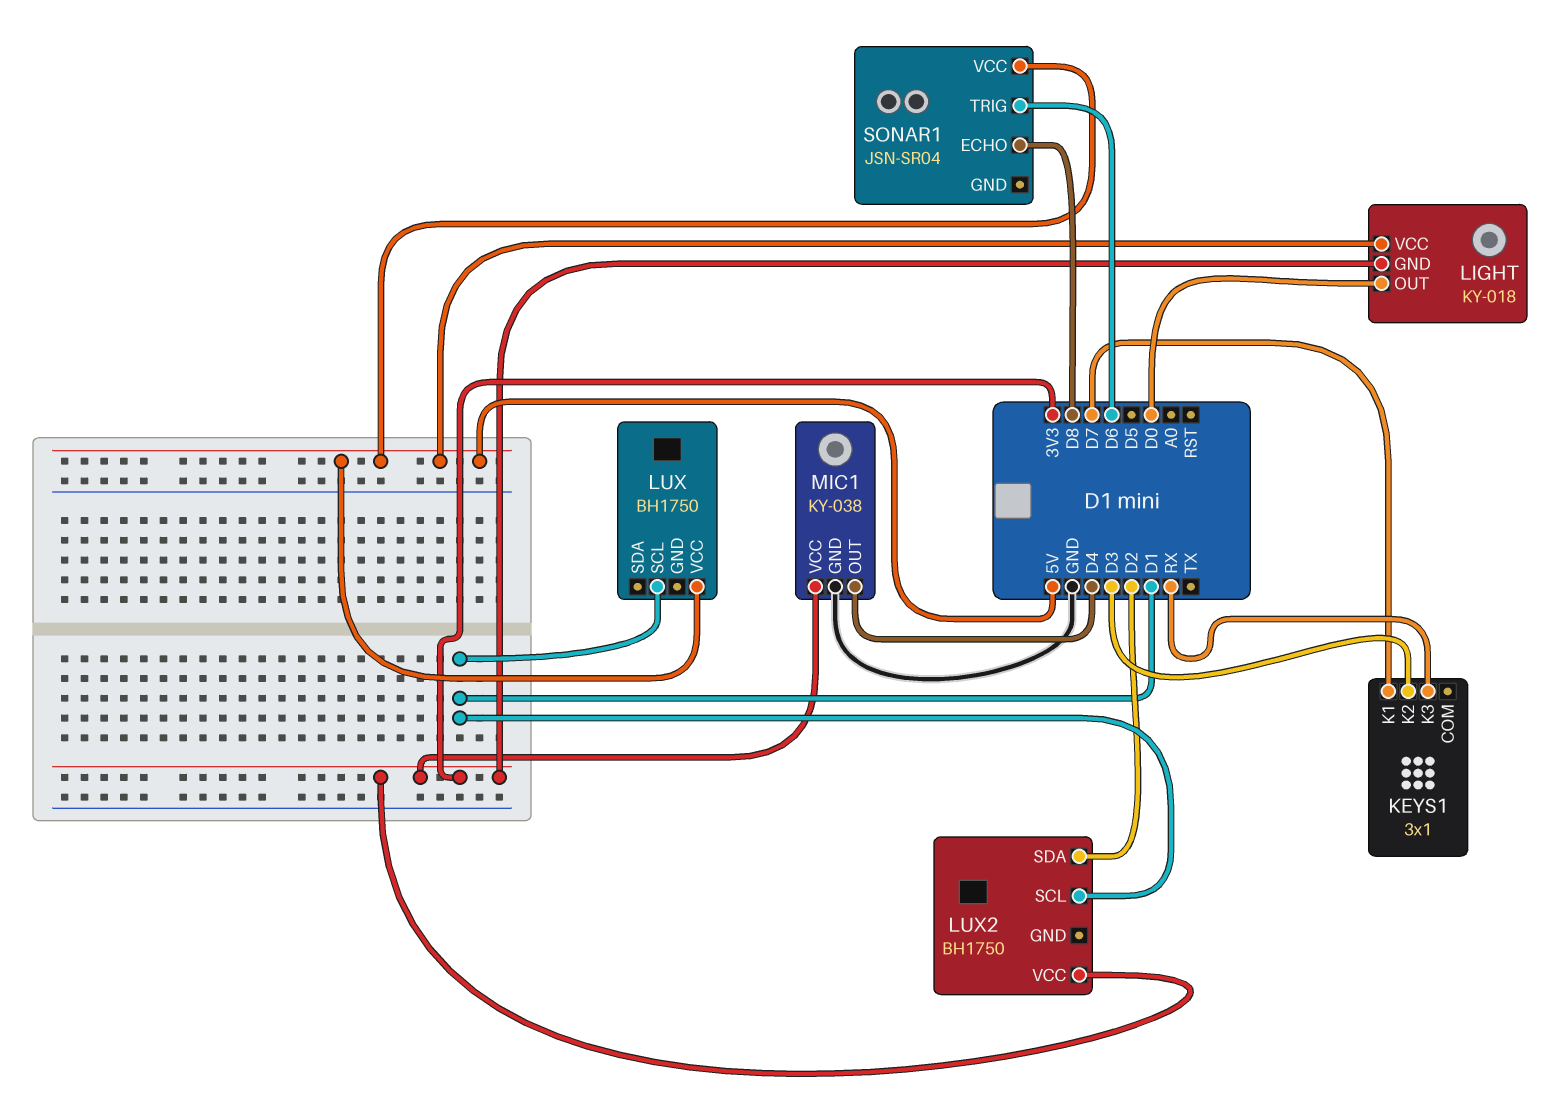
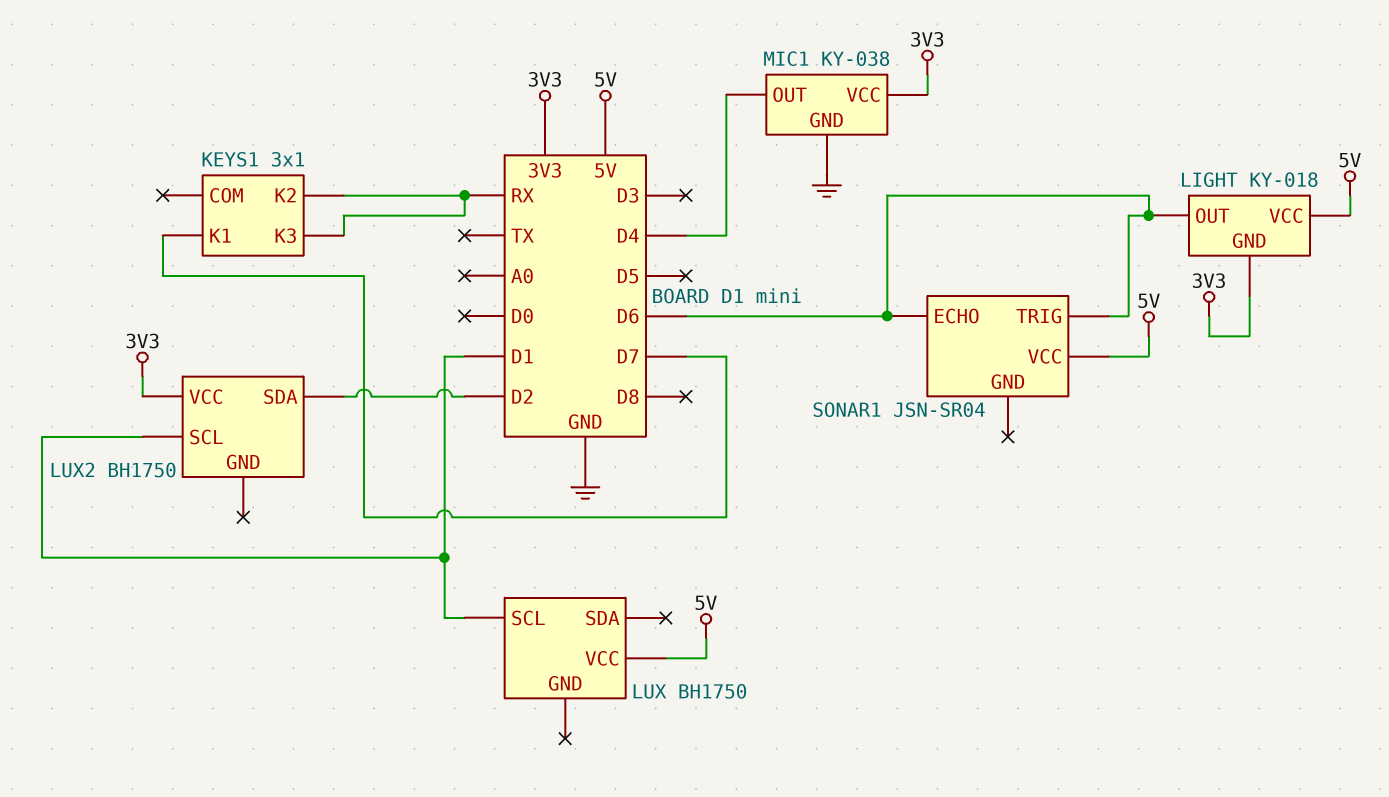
KEYS1 pin K2: D3 -> RX
LIGHT pin OUT: D0 -> D6
SONAR1 pin ECHO: D8 -> D6

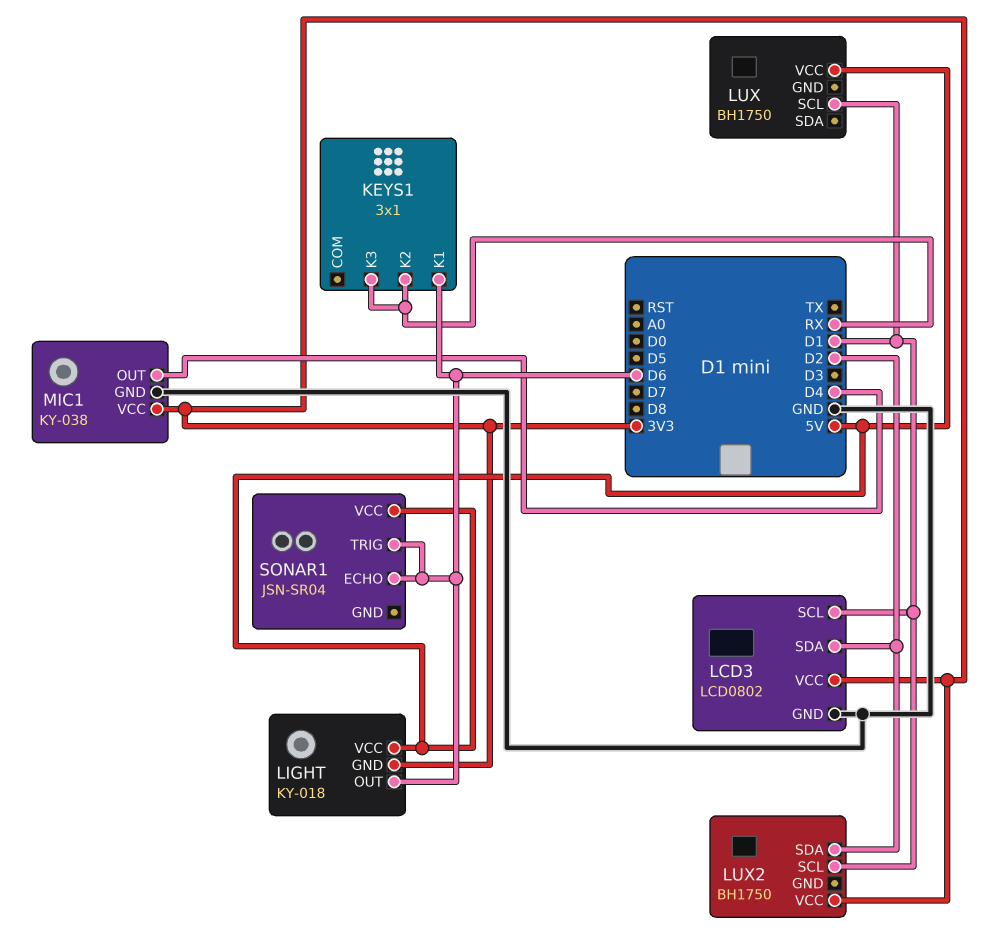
KEYS1 pin K1: D7 -> D6
LCD3: none -> LCD0802
LCD3 pin GND: none -> GND
LCD3 pin SCL: none -> D1
LCD3 pin SDA: none -> D2
LCD3 pin VCC: none -> 3V3

